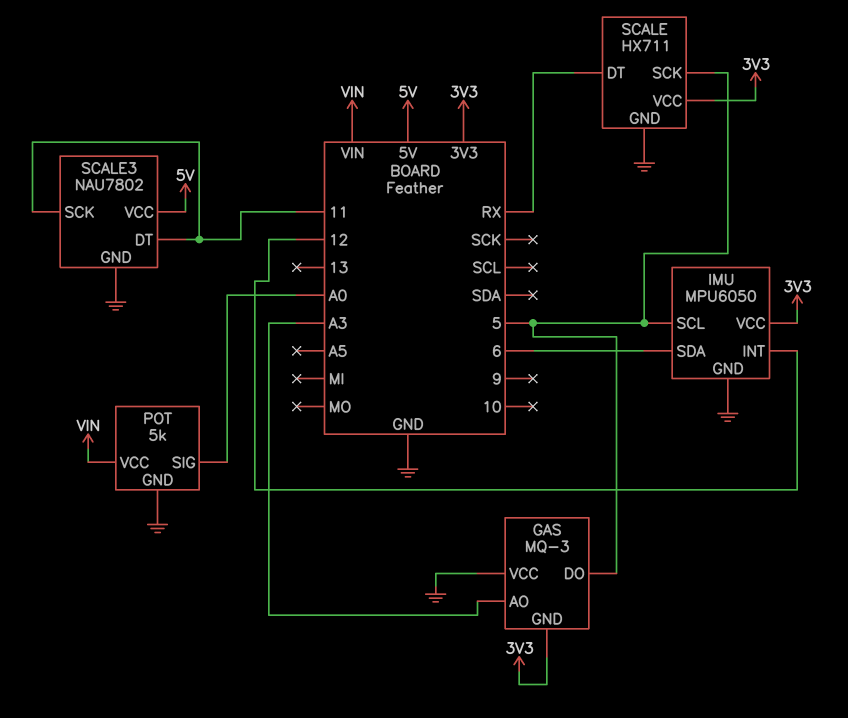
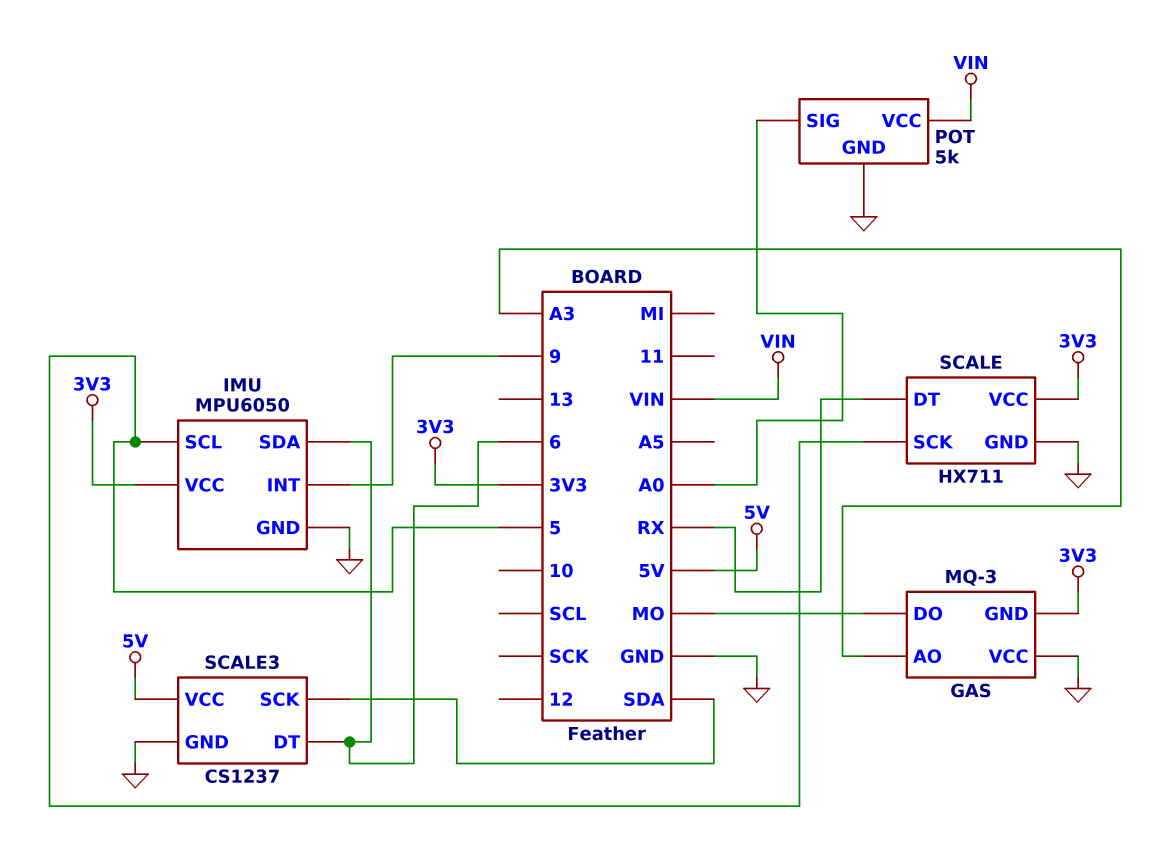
GAS pin DO: 5 -> MO
IMU pin INT: 12 -> 9
SCALE3: NAU7802 -> CS1237
SCALE3 pin DT: 11 -> 6
SCALE3 pin SCK: 11 -> SDA

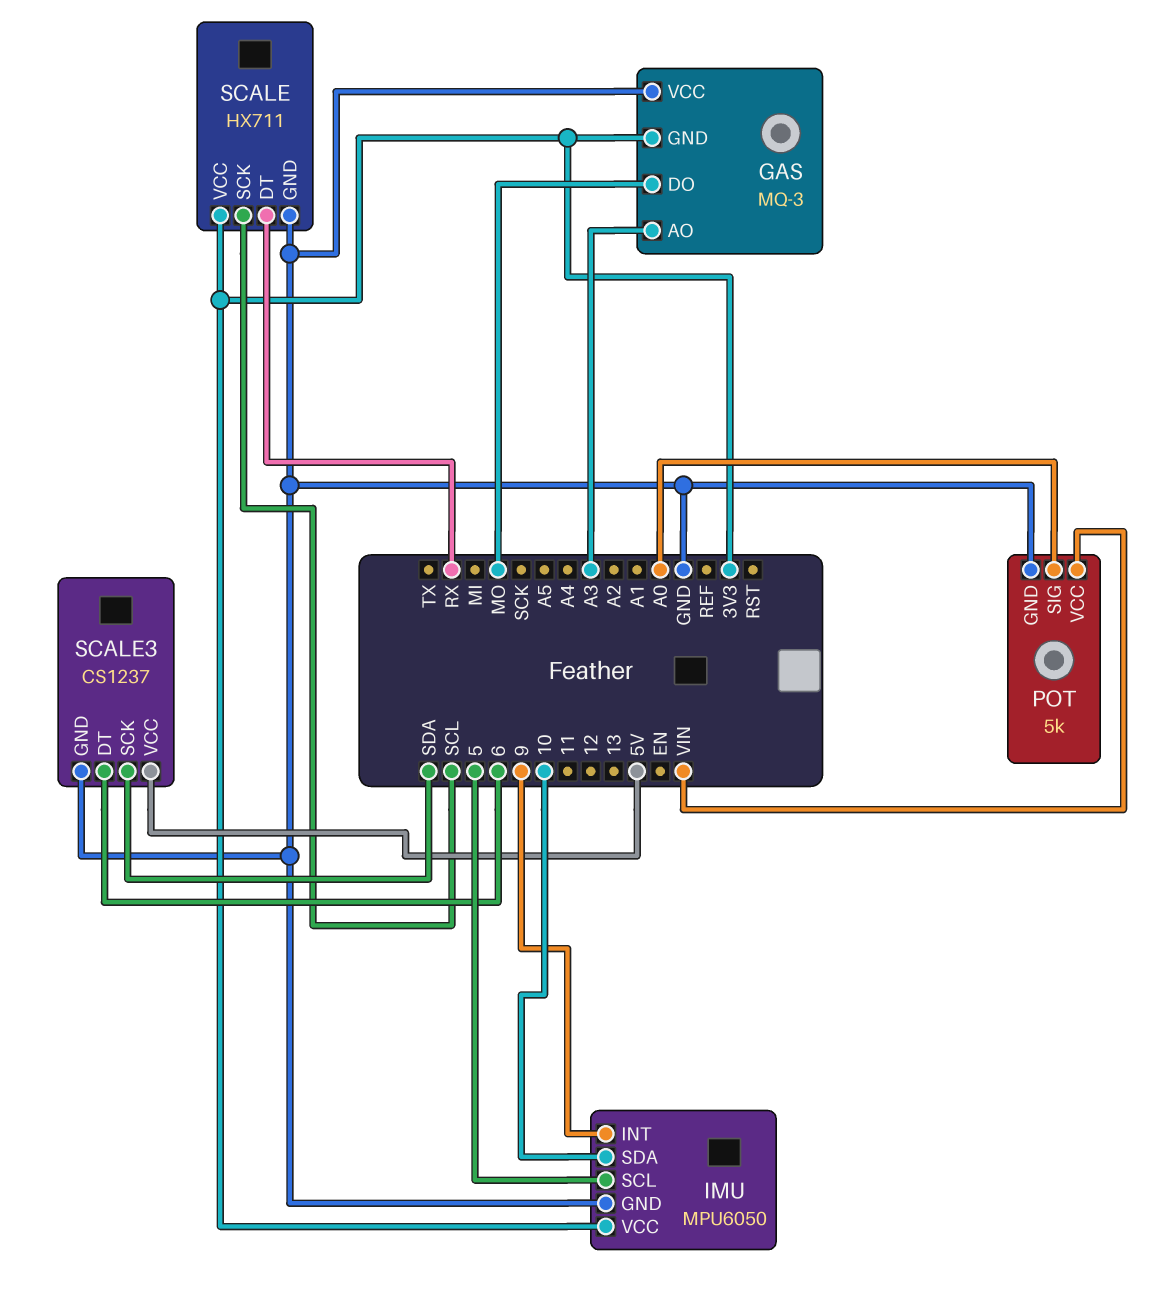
IMU pin SDA: 6 -> 10
SCALE pin SCK: 5 -> SCL

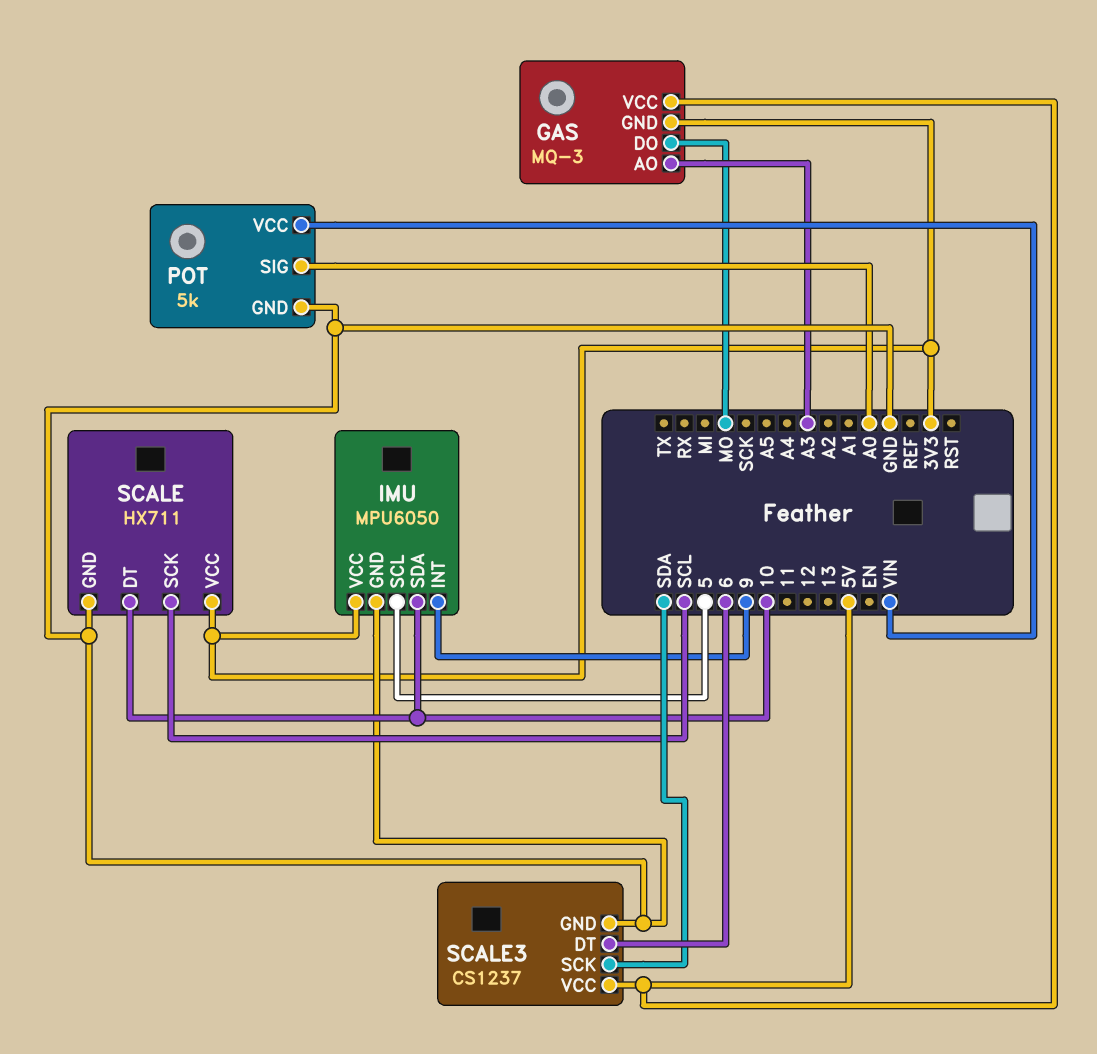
GAS pin VCC: GND -> 5V
SCALE pin DT: RX -> 10

